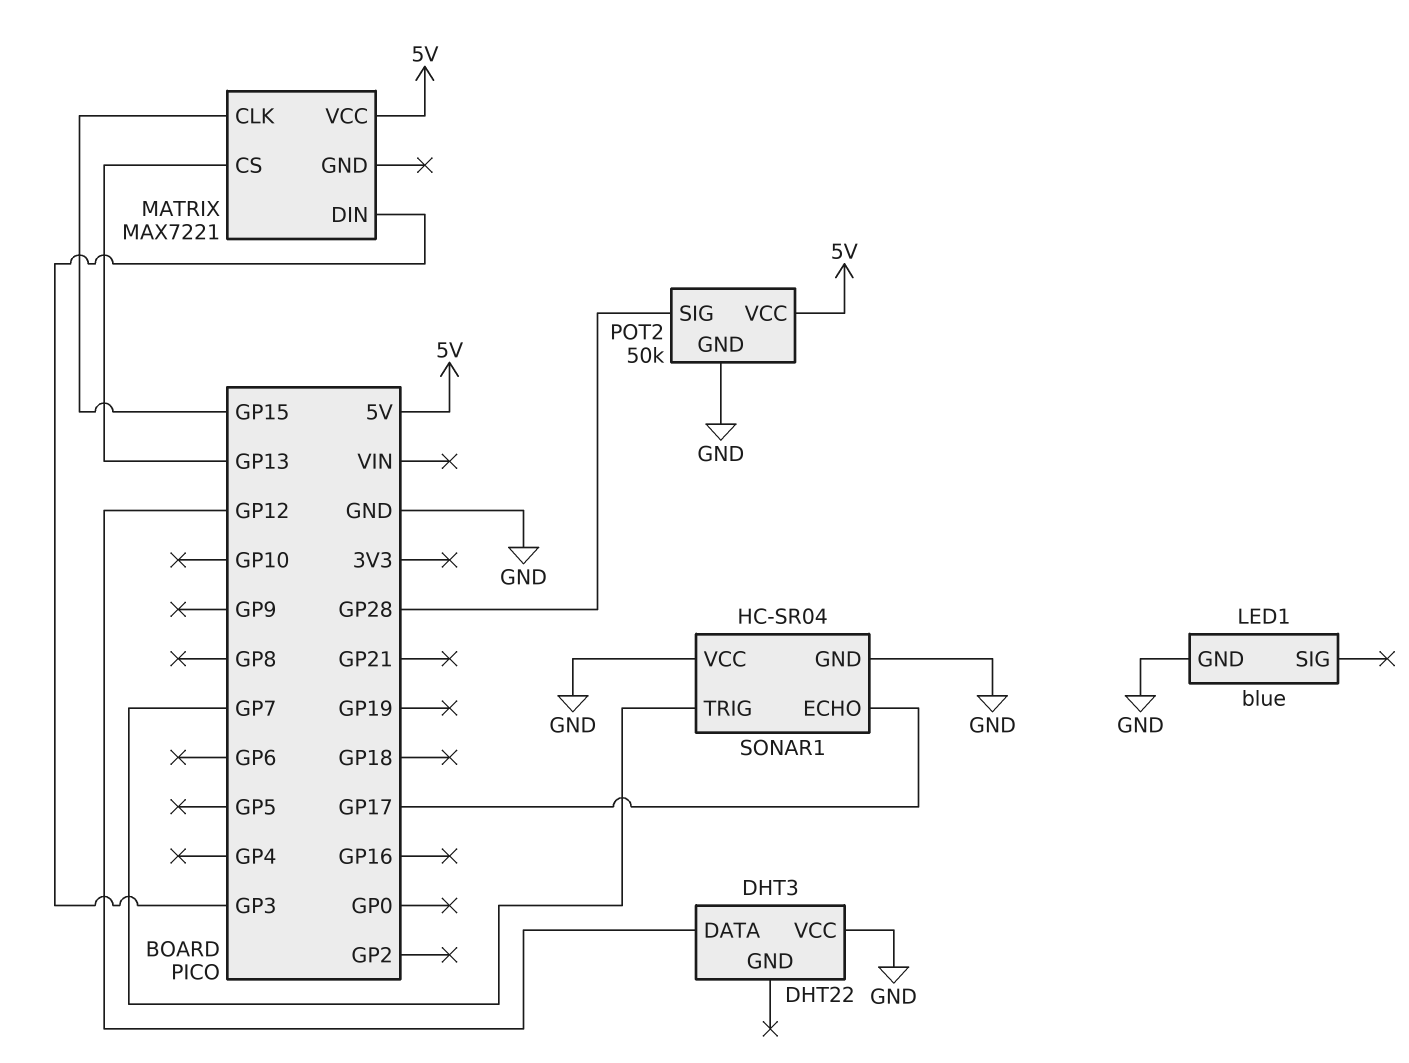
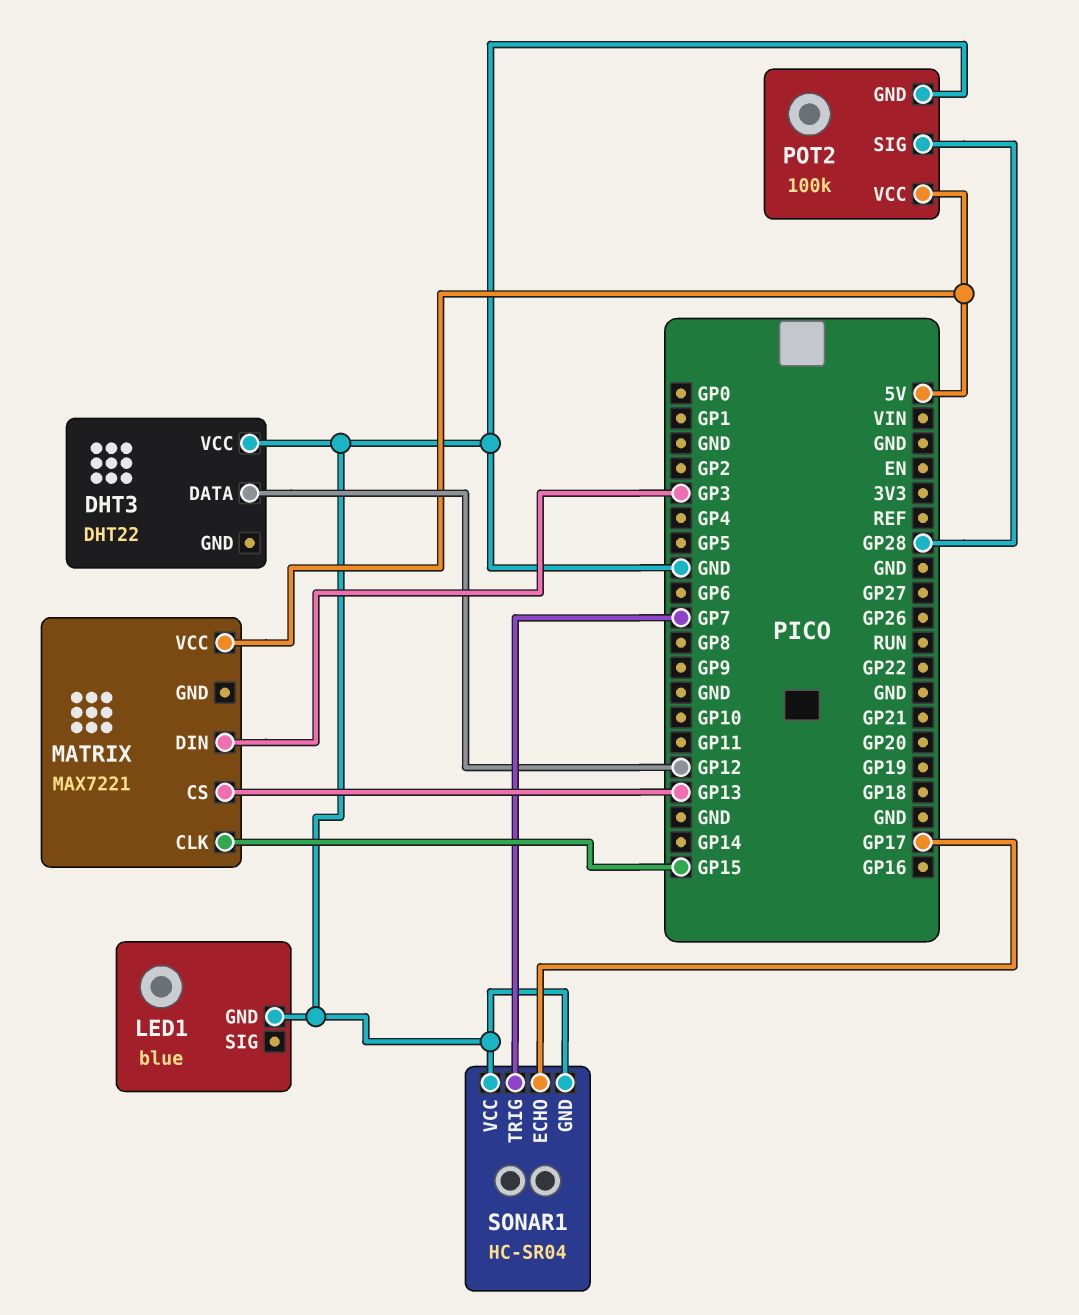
POT2: 50k -> 100k

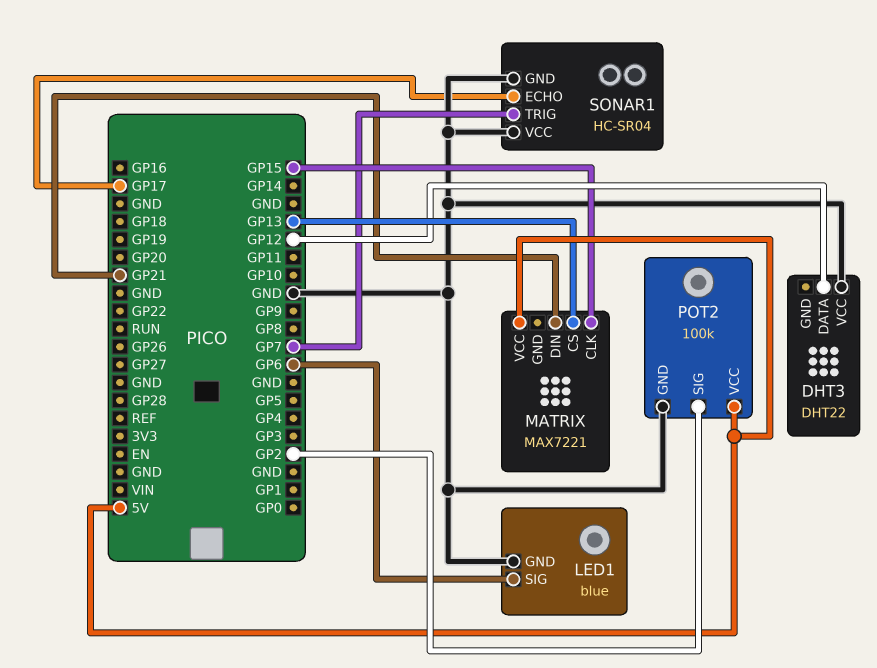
LED1 pin SIG: none -> GP6
MATRIX pin DIN: GP3 -> GP21
POT2 pin SIG: GP28 -> GP2

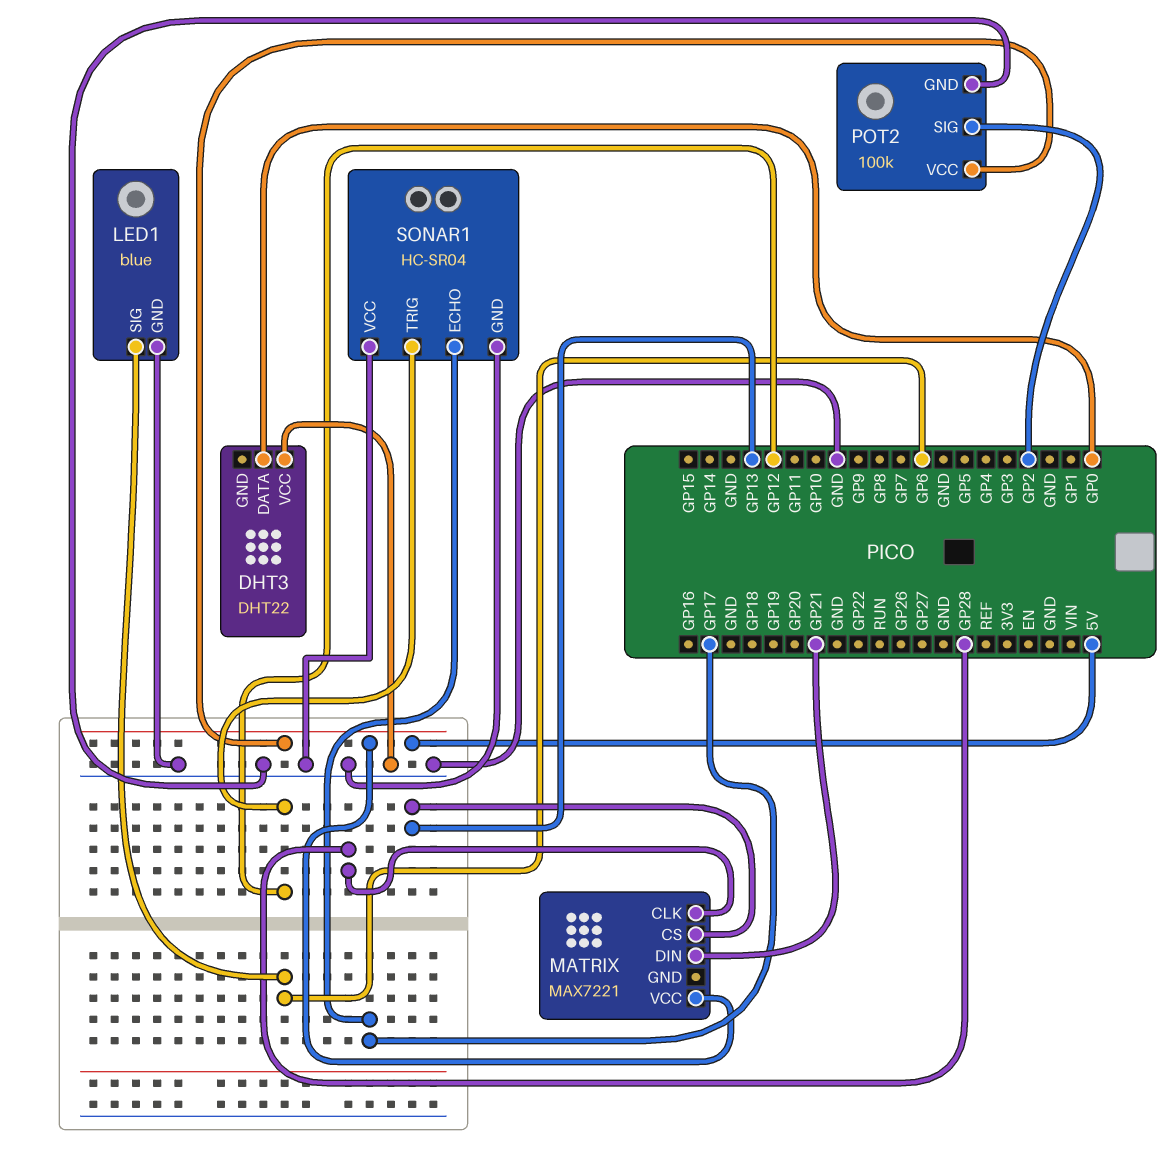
DHT3 pin DATA: GP12 -> GP0
MATRIX pin CLK: GP15 -> GP28
SONAR1 pin TRIG: GP7 -> GP12

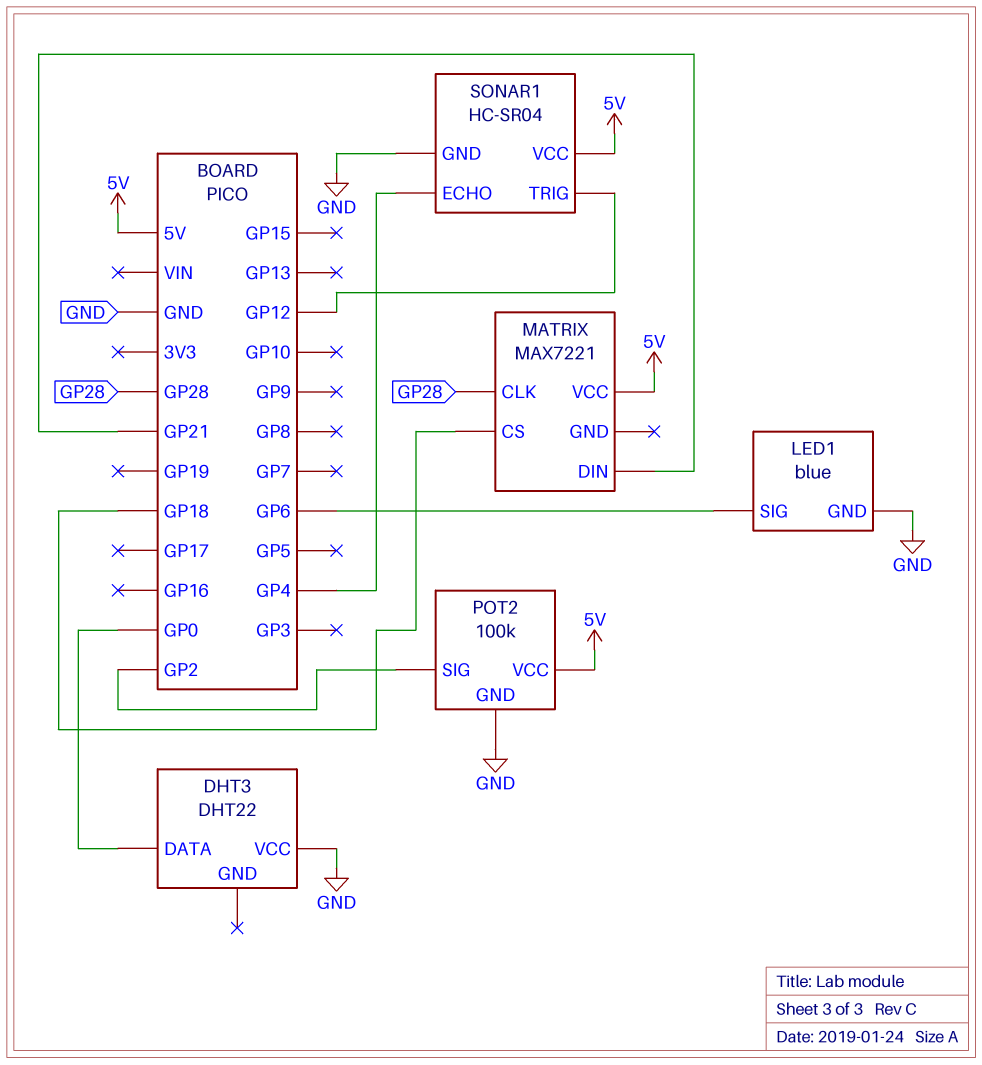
MATRIX pin CS: GP13 -> GP18
SONAR1 pin ECHO: GP17 -> GP4
SONAR1 pin VCC: GND -> 5V

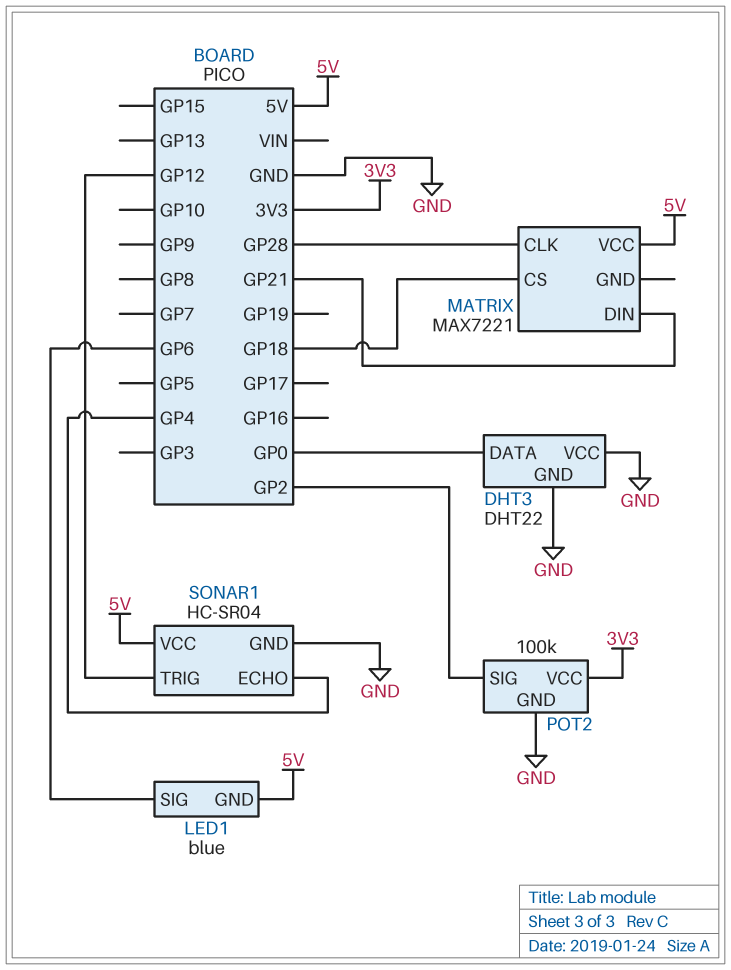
DHT3 pin GND: none -> GND
LED1 pin GND: GND -> 5V
POT2 pin VCC: 5V -> 3V3

